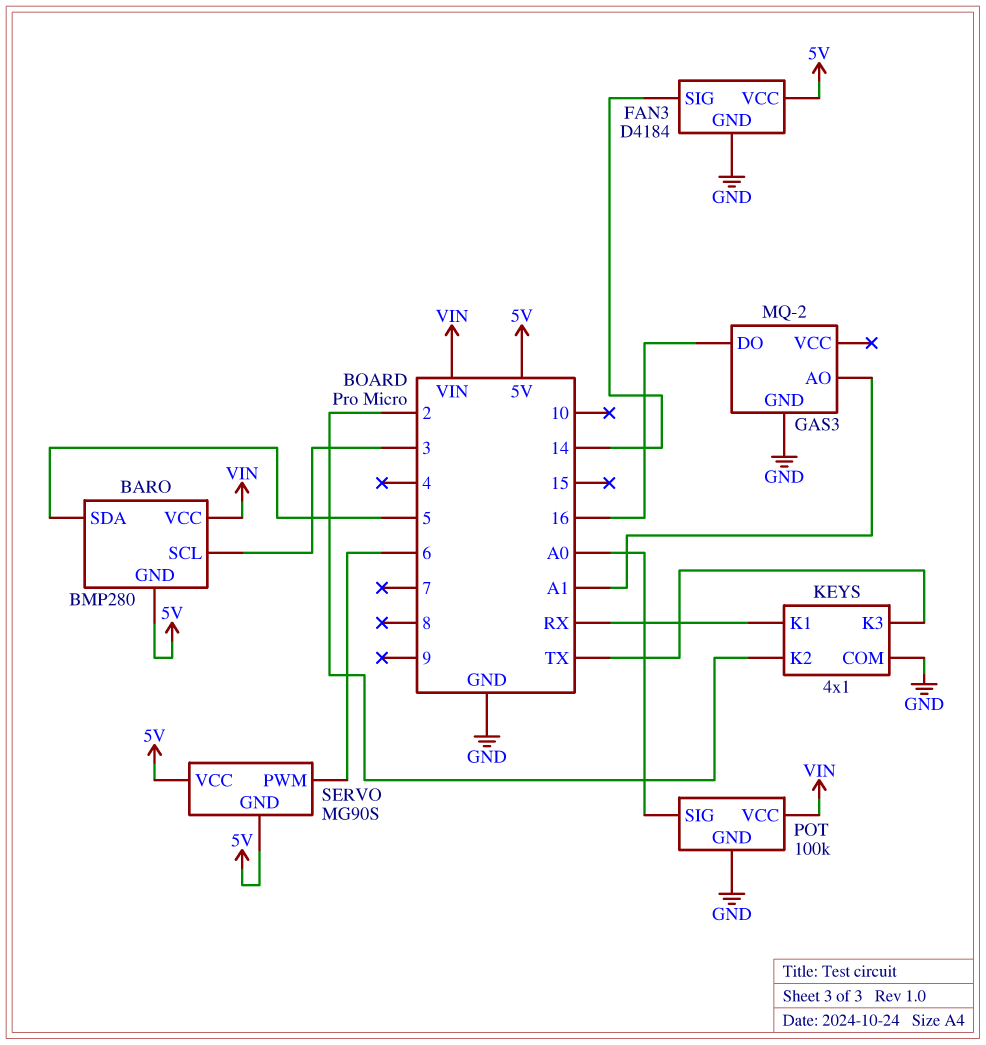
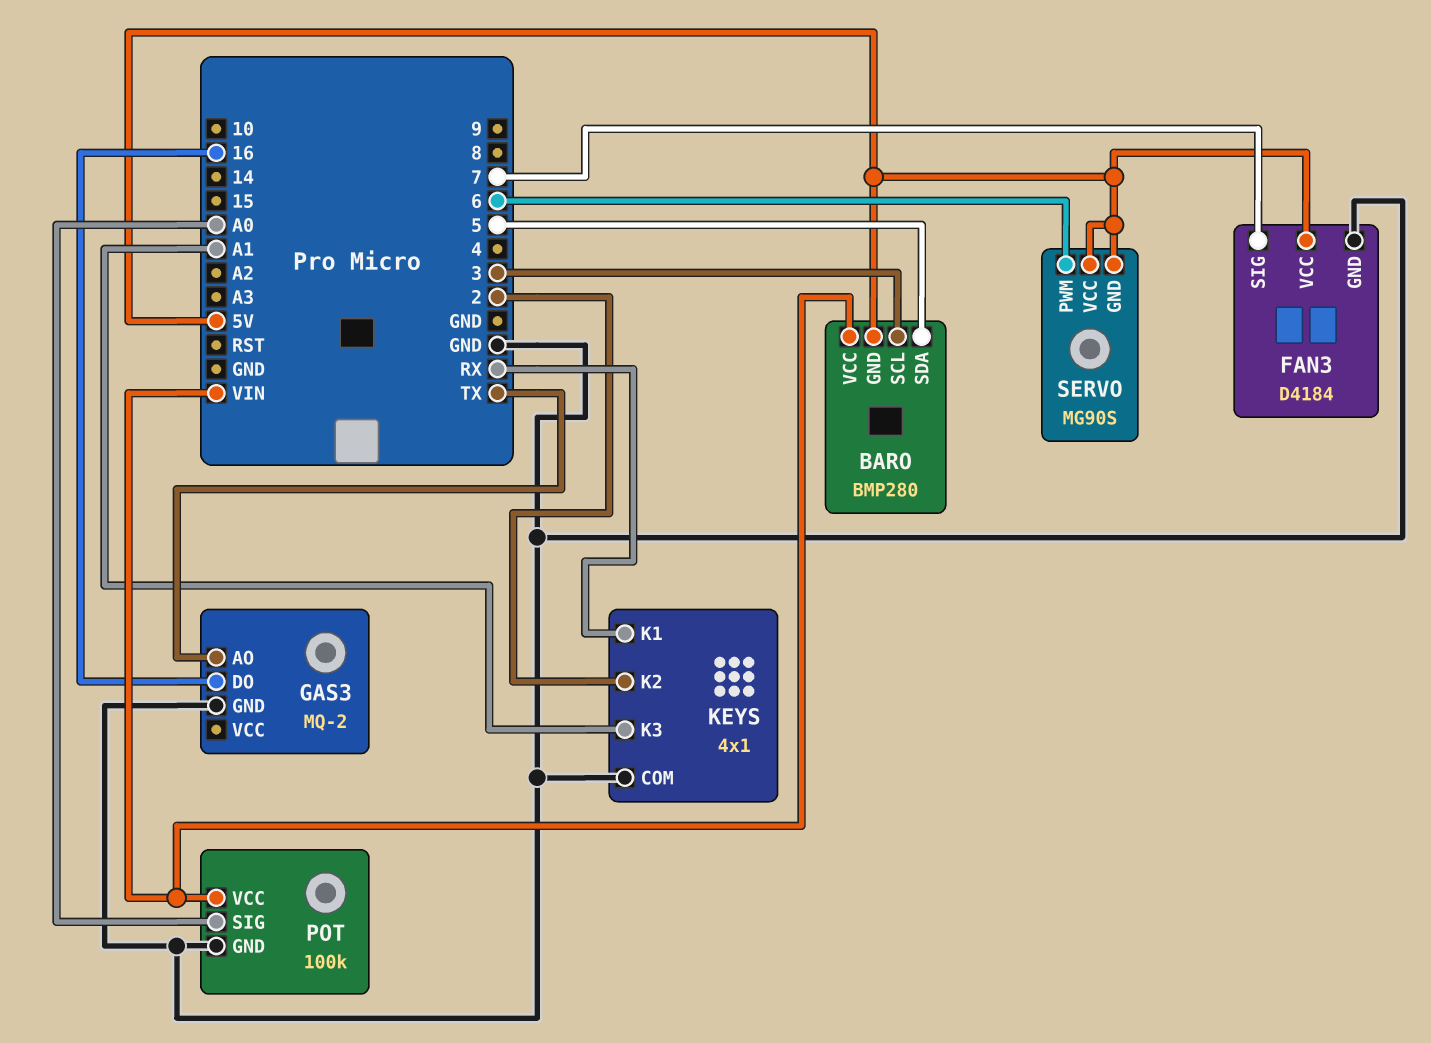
FAN3 pin SIG: 14 -> 7
GAS3 pin AO: A1 -> TX
KEYS pin K3: TX -> A1

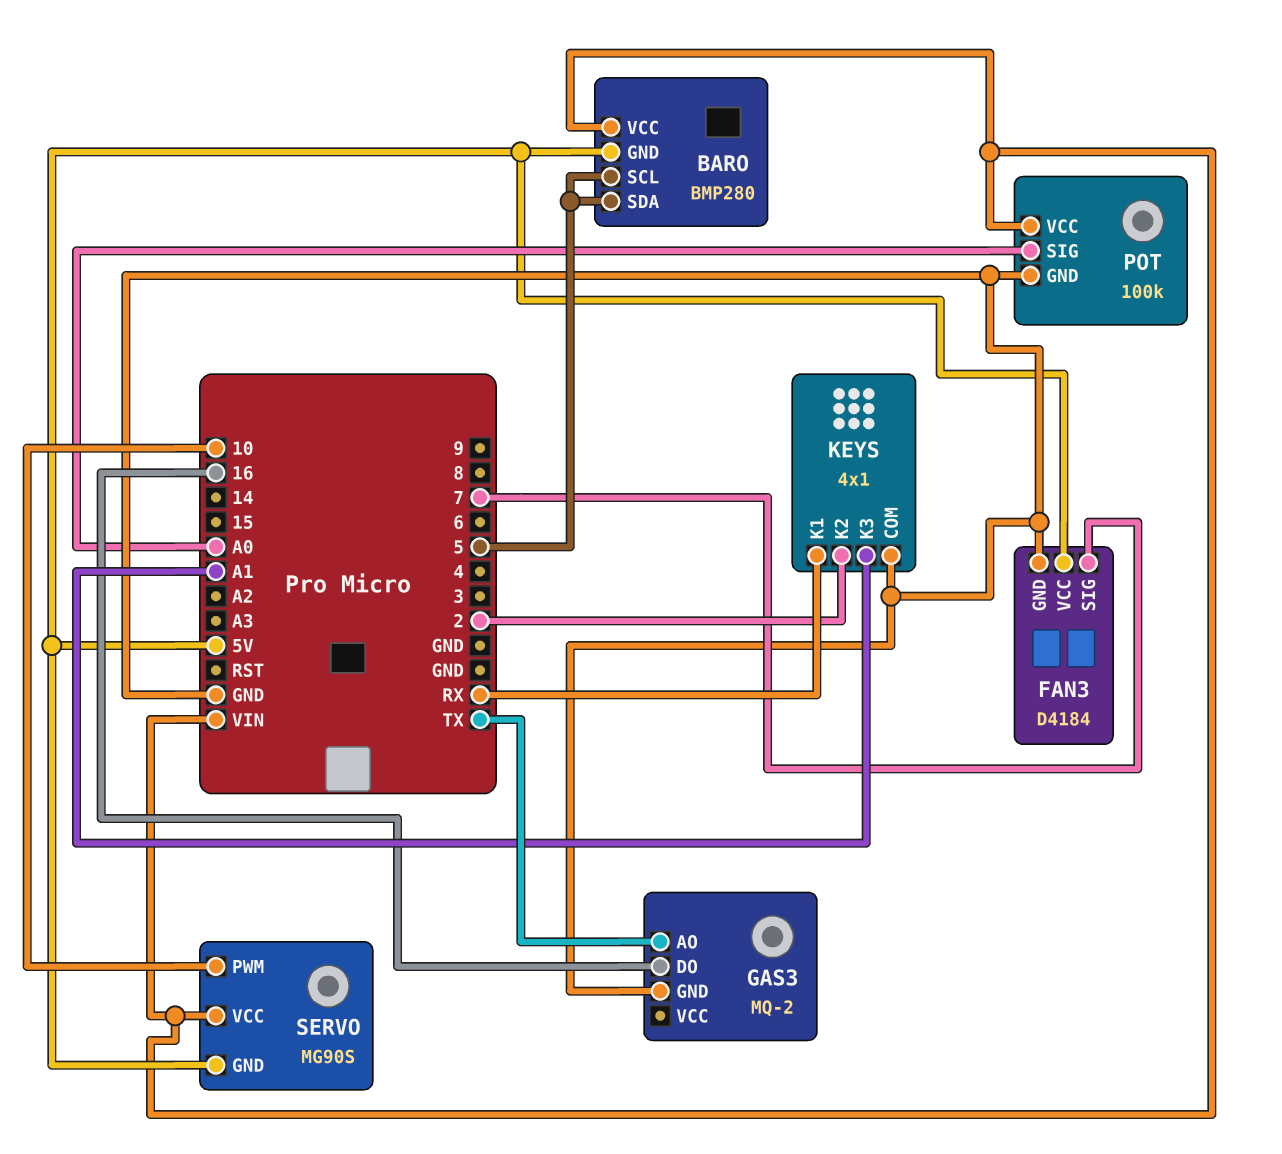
BARO pin SCL: 3 -> 5
SERVO pin PWM: 6 -> 10
SERVO pin VCC: 5V -> VIN

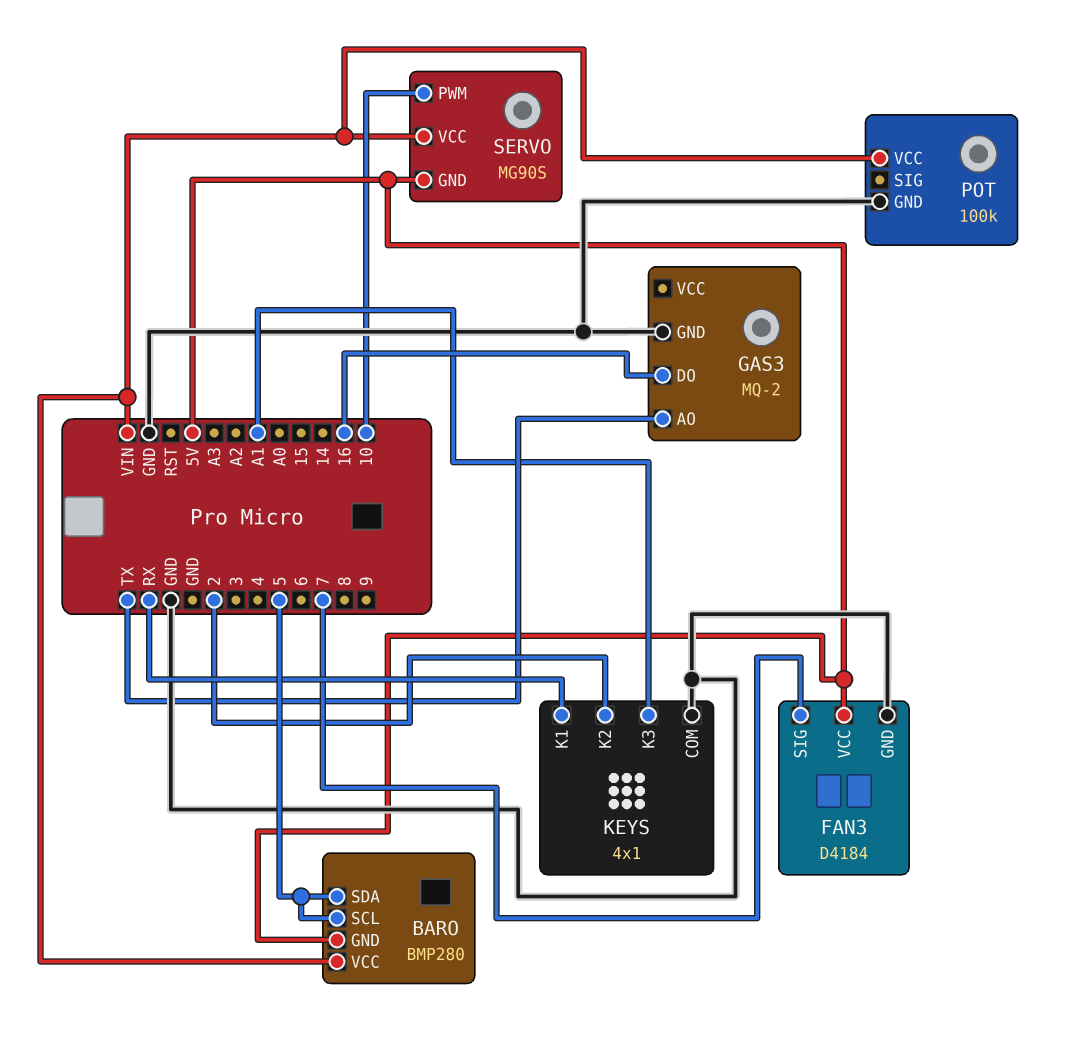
POT pin SIG: A0 -> none

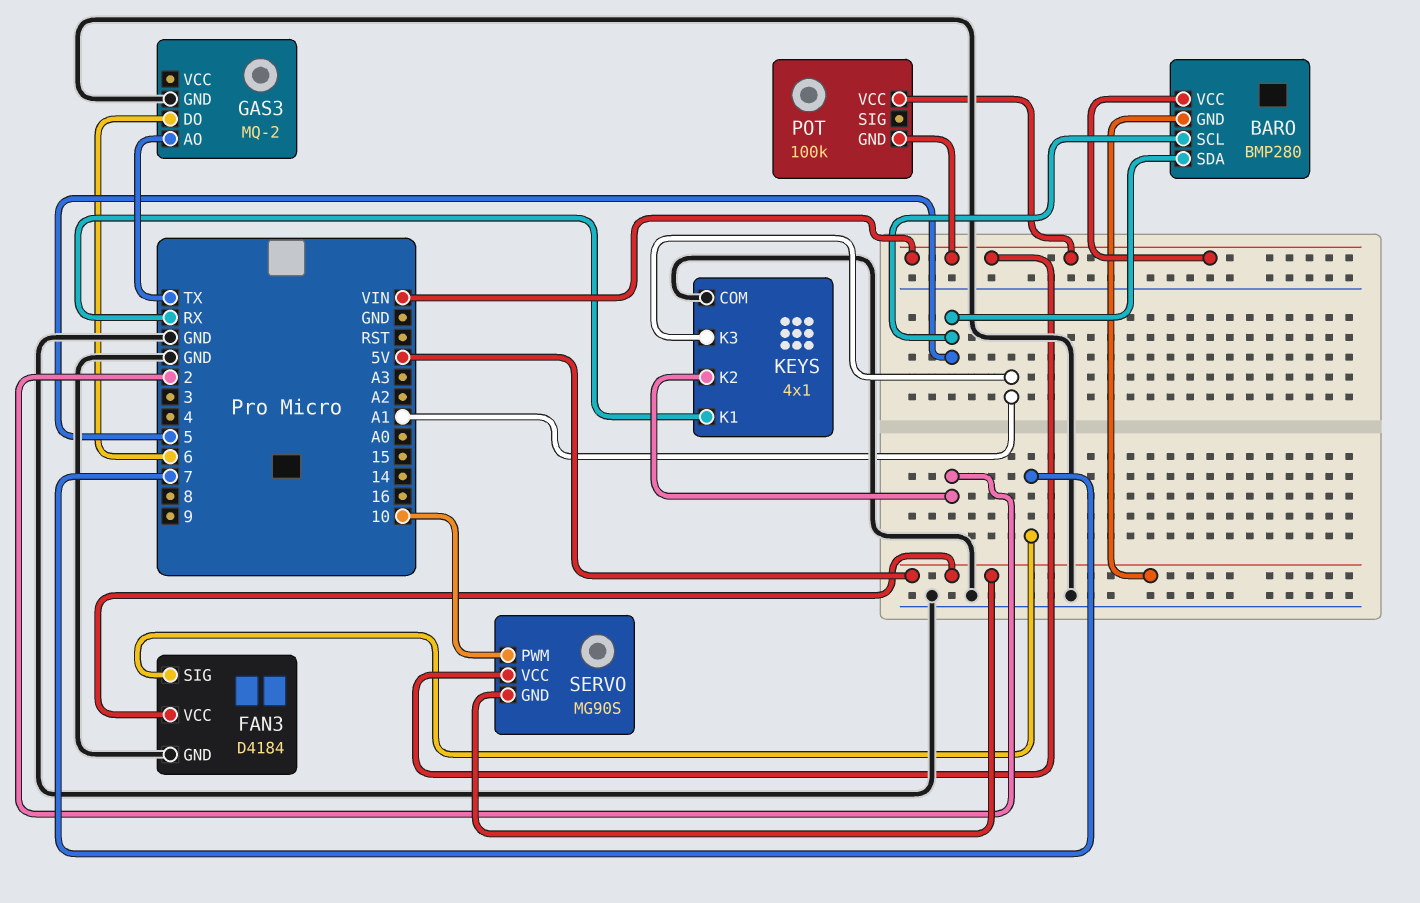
GAS3 pin DO: 16 -> 6
POT pin GND: GND -> VIN

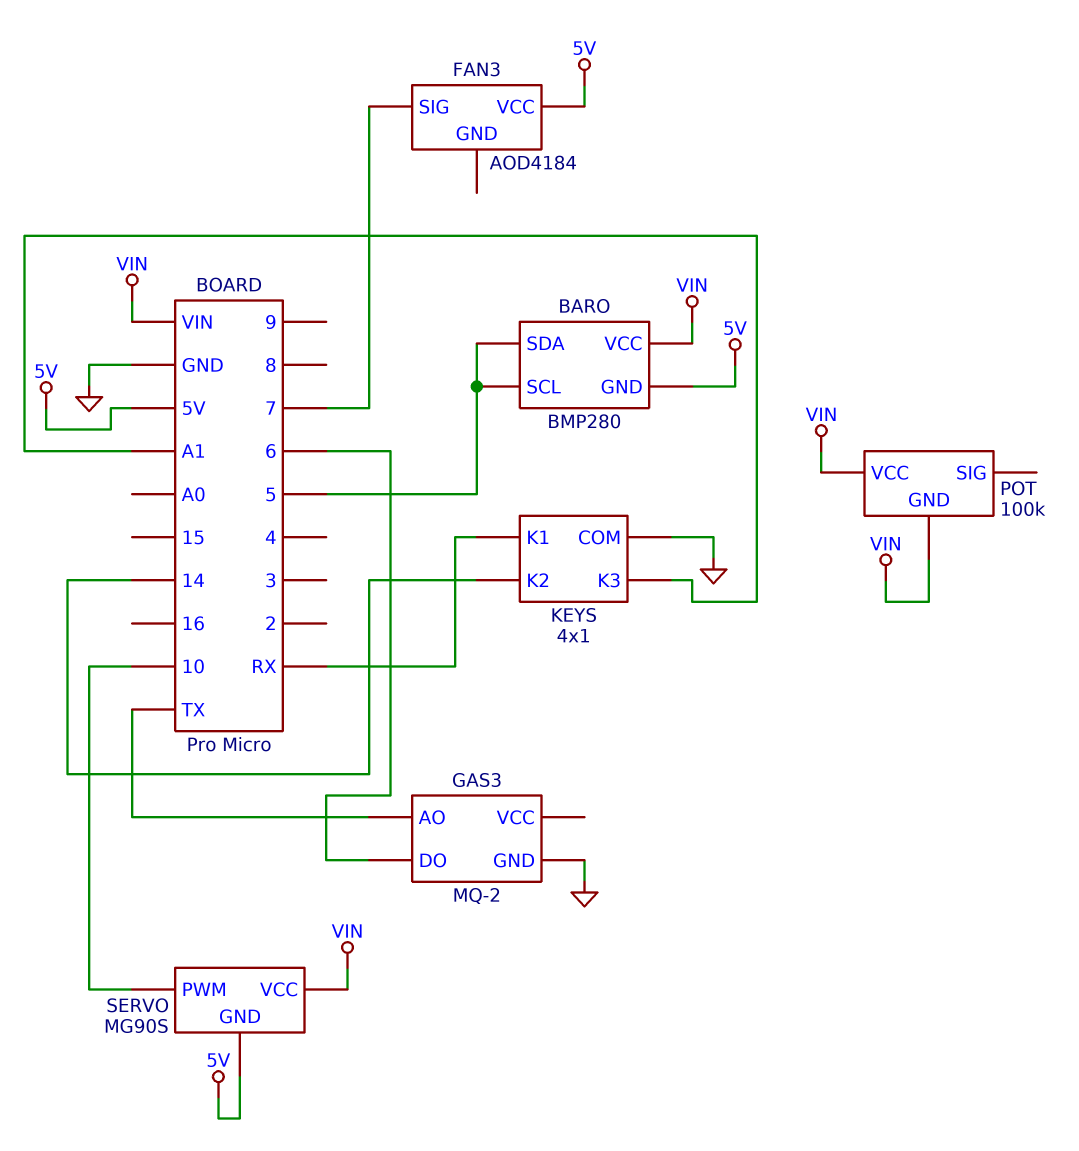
FAN3: D4184 -> AOD4184
FAN3 pin GND: GND -> none
KEYS pin K2: 2 -> 14

